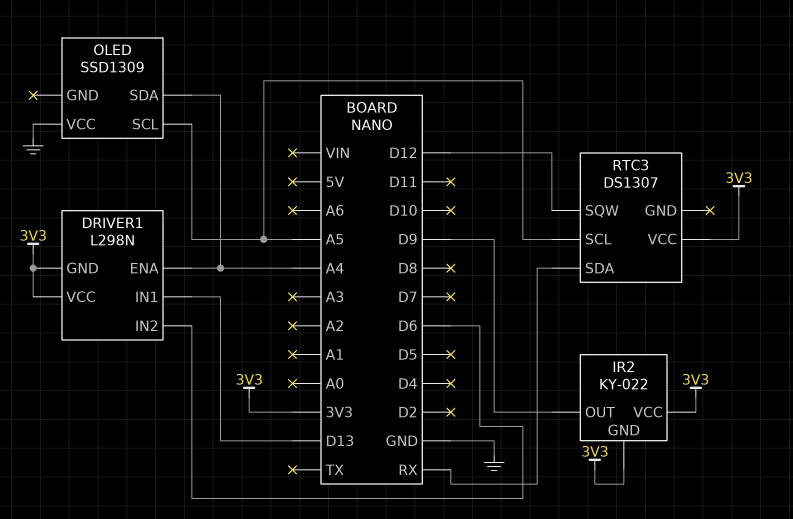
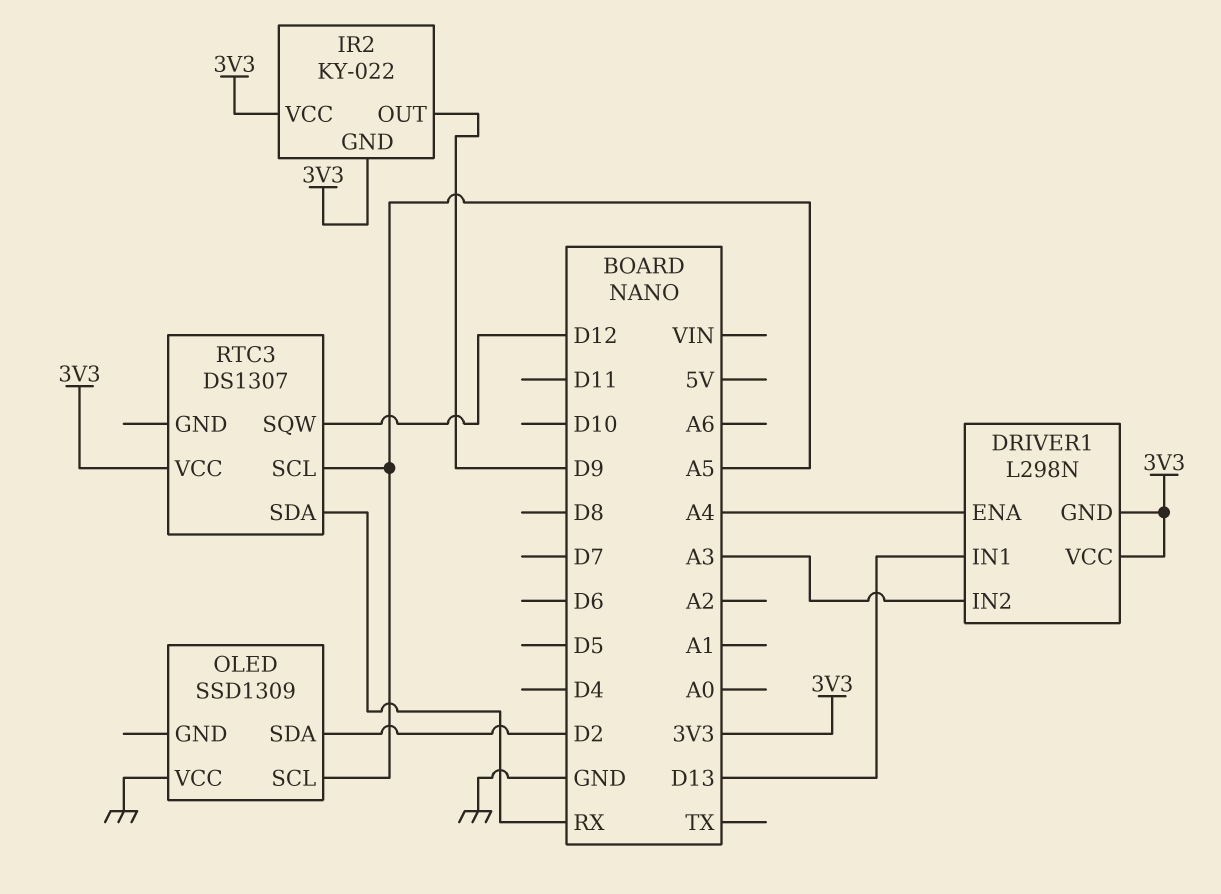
DRIVER1 pin IN2: D6 -> A3
OLED pin SDA: A4 -> D2

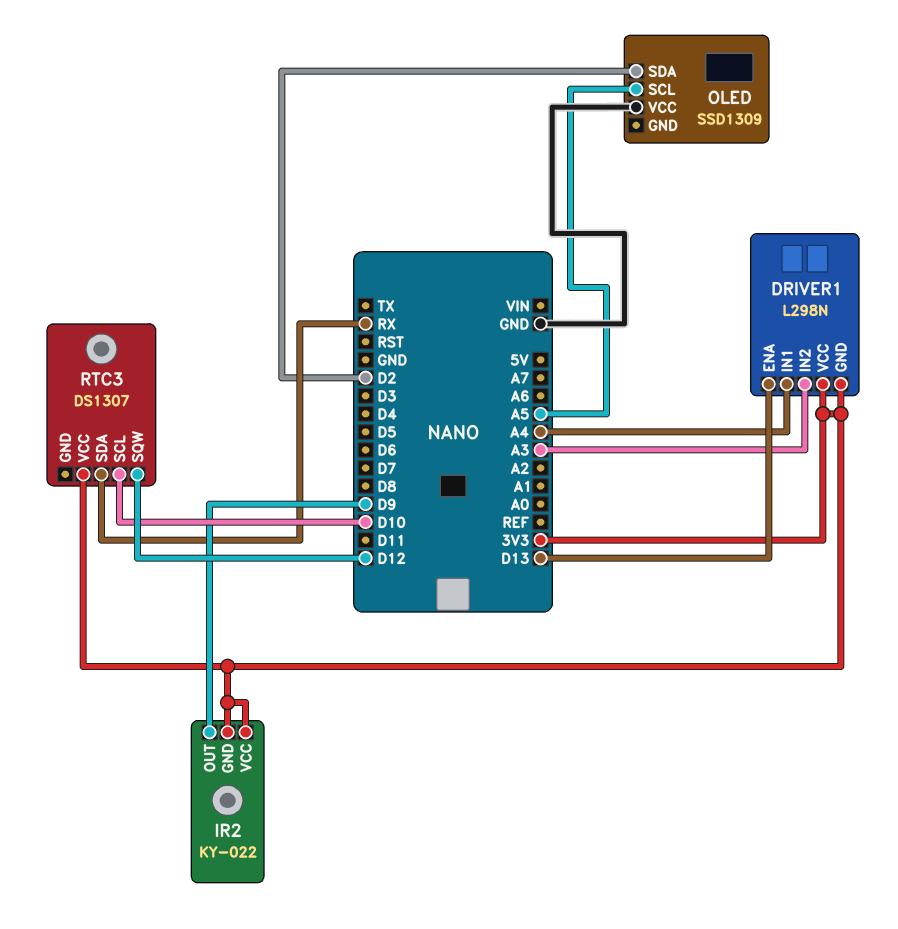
DRIVER1 pin ENA: A4 -> D13
DRIVER1 pin IN1: D13 -> A4
RTC3 pin SCL: A5 -> D10

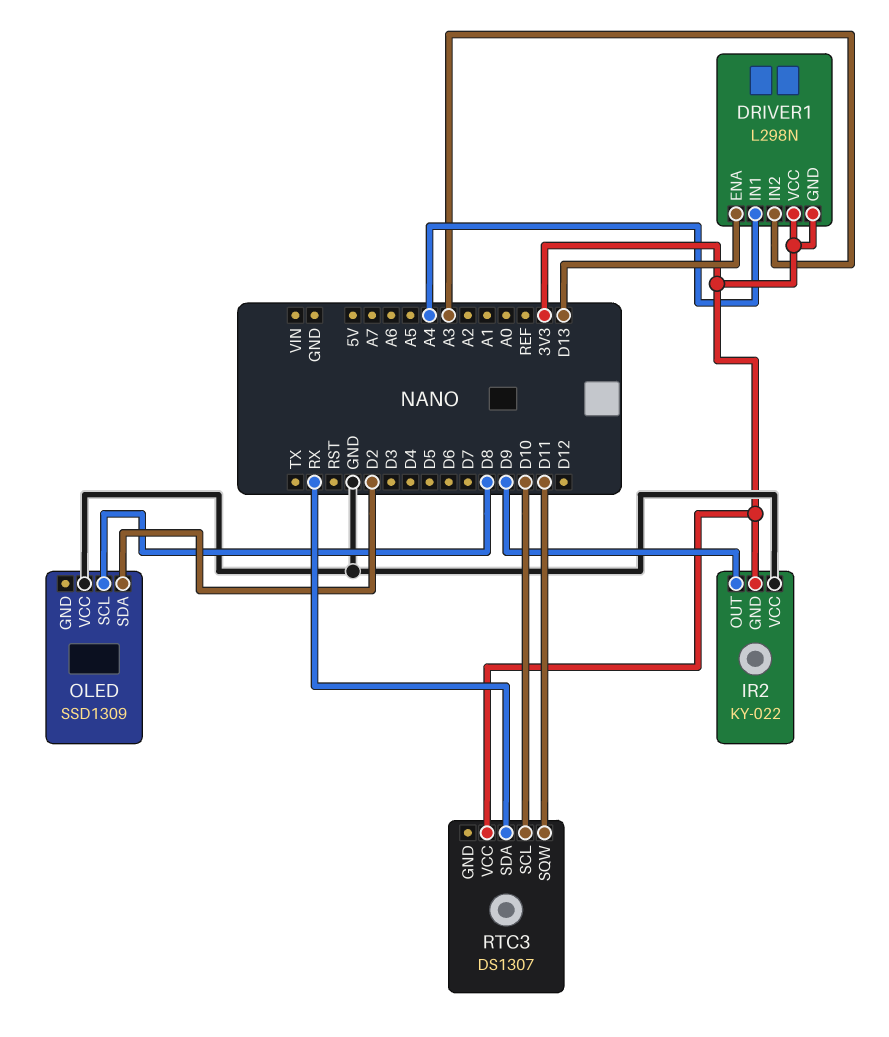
IR2 pin VCC: 3V3 -> GND
OLED pin SCL: A5 -> D8
RTC3 pin SQW: D12 -> D11

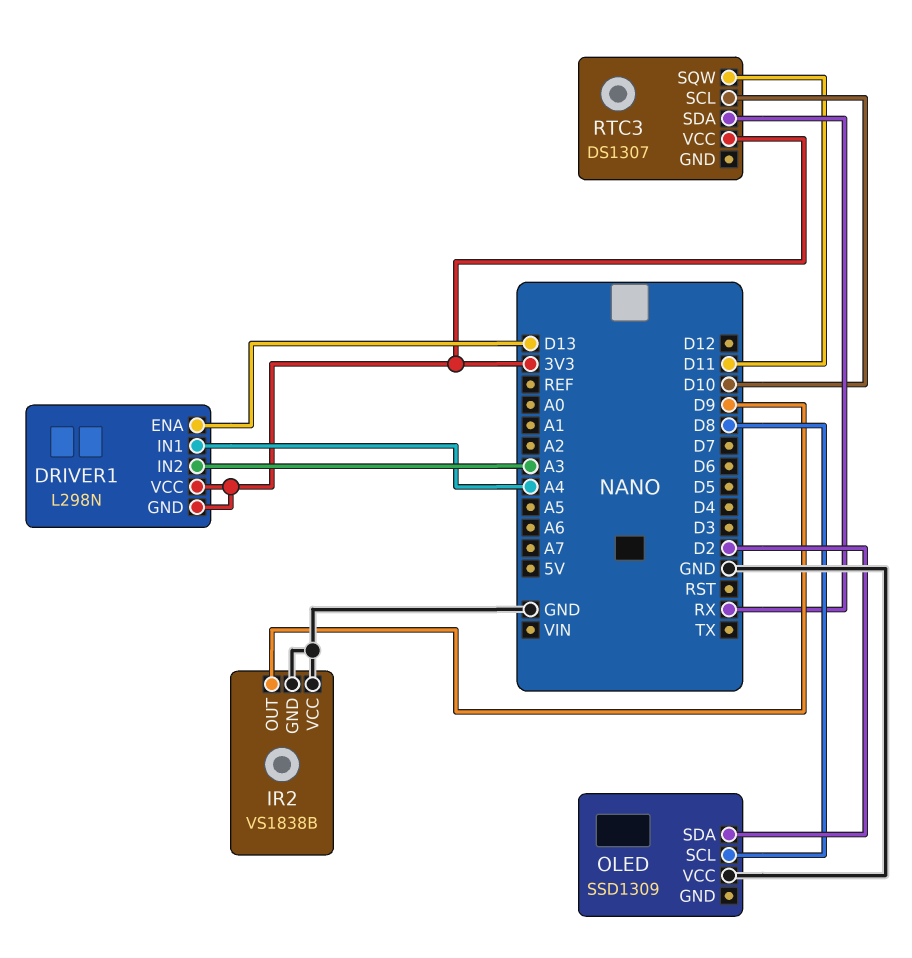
IR2: KY-022 -> VS1838B
IR2 pin GND: 3V3 -> GND

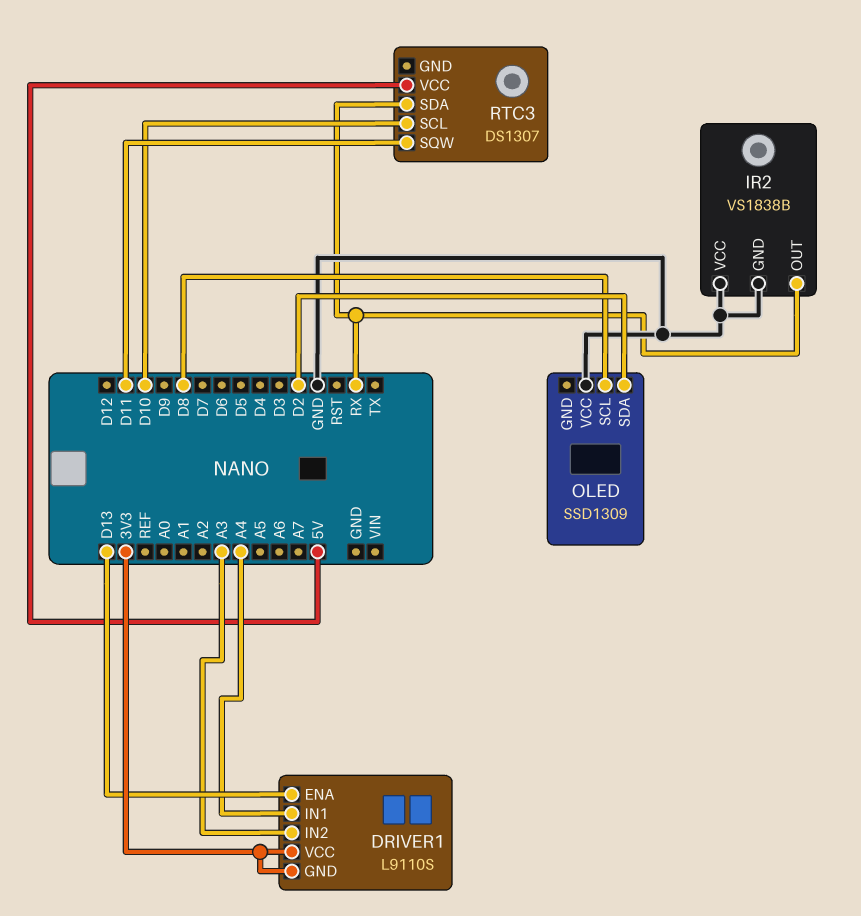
DRIVER1: L298N -> L9110S
IR2 pin OUT: D9 -> RX
RTC3 pin VCC: 3V3 -> 5V

